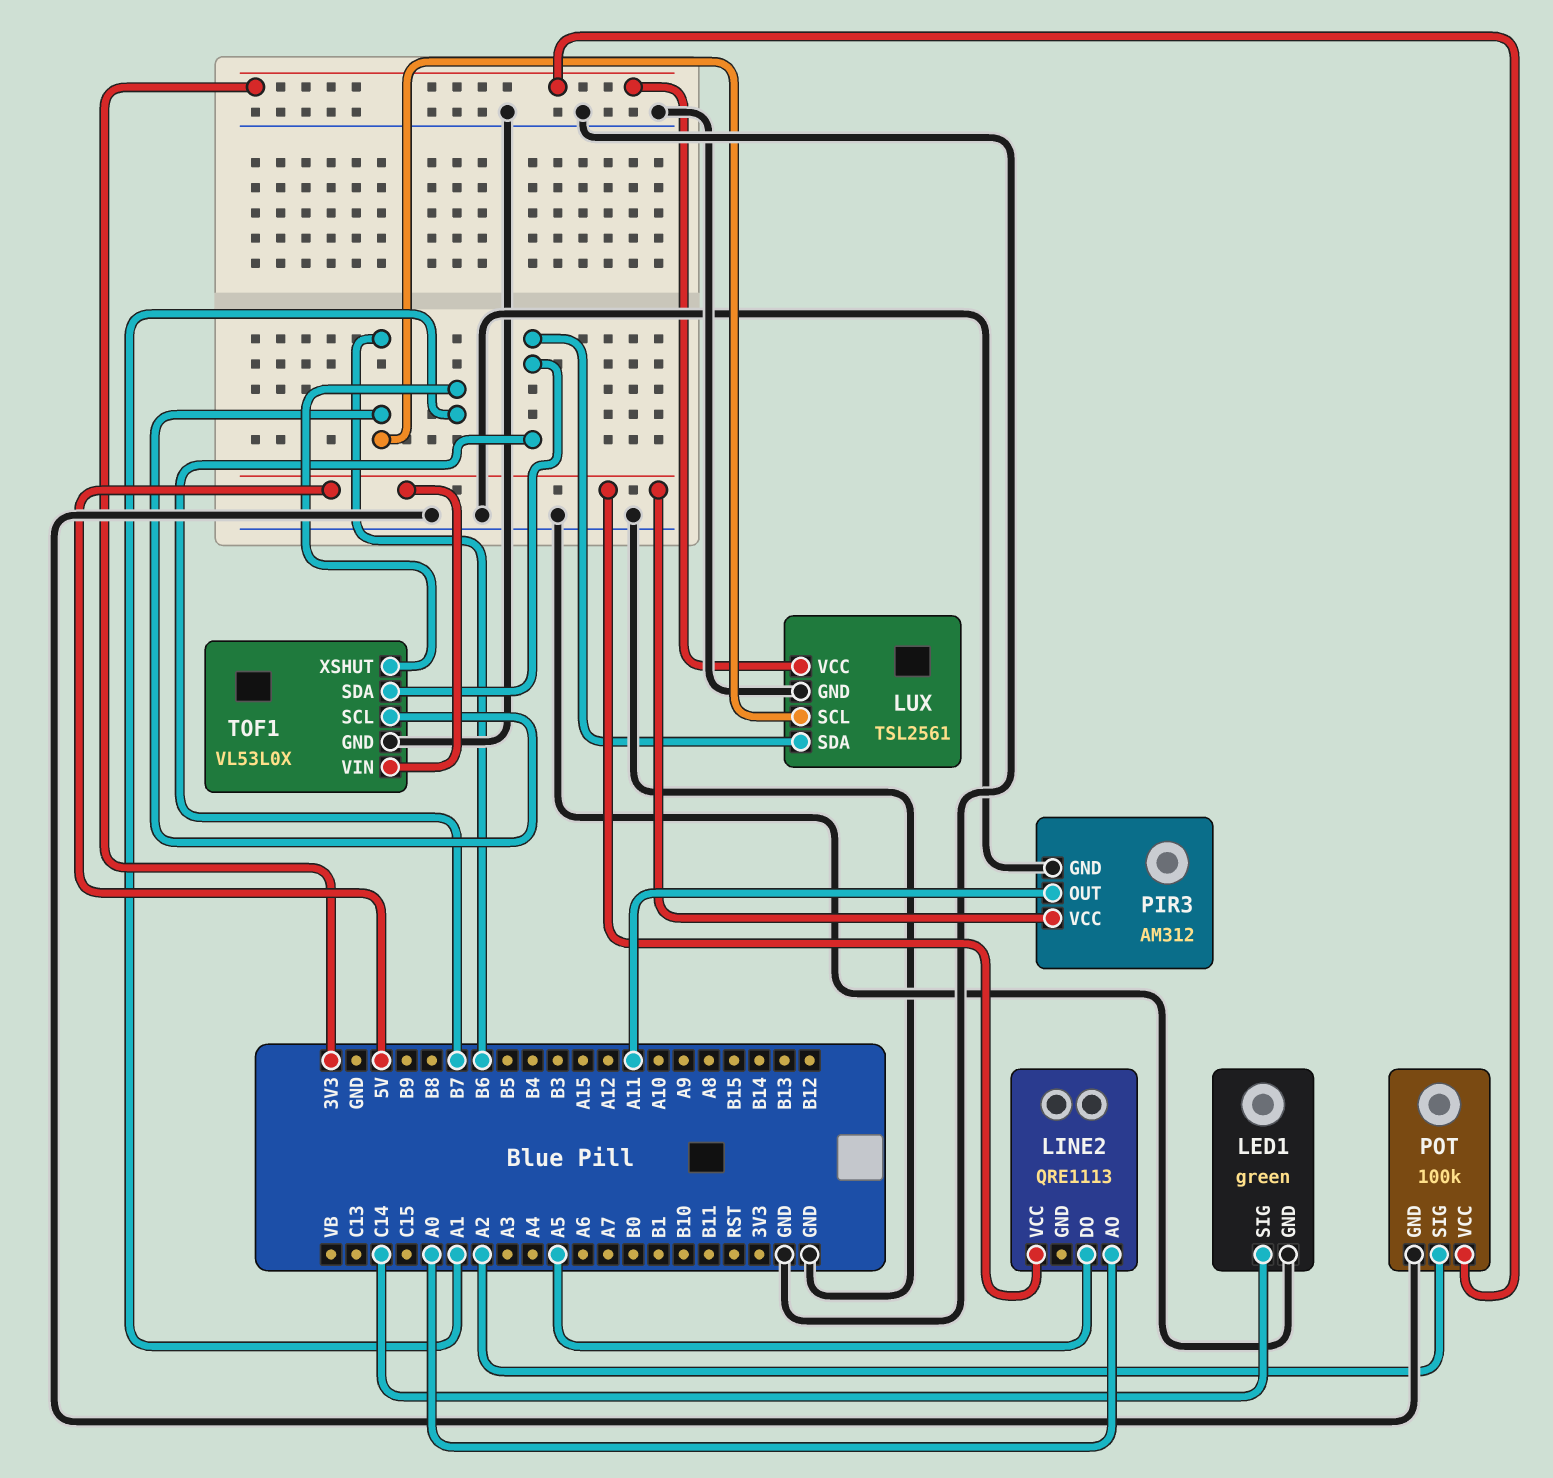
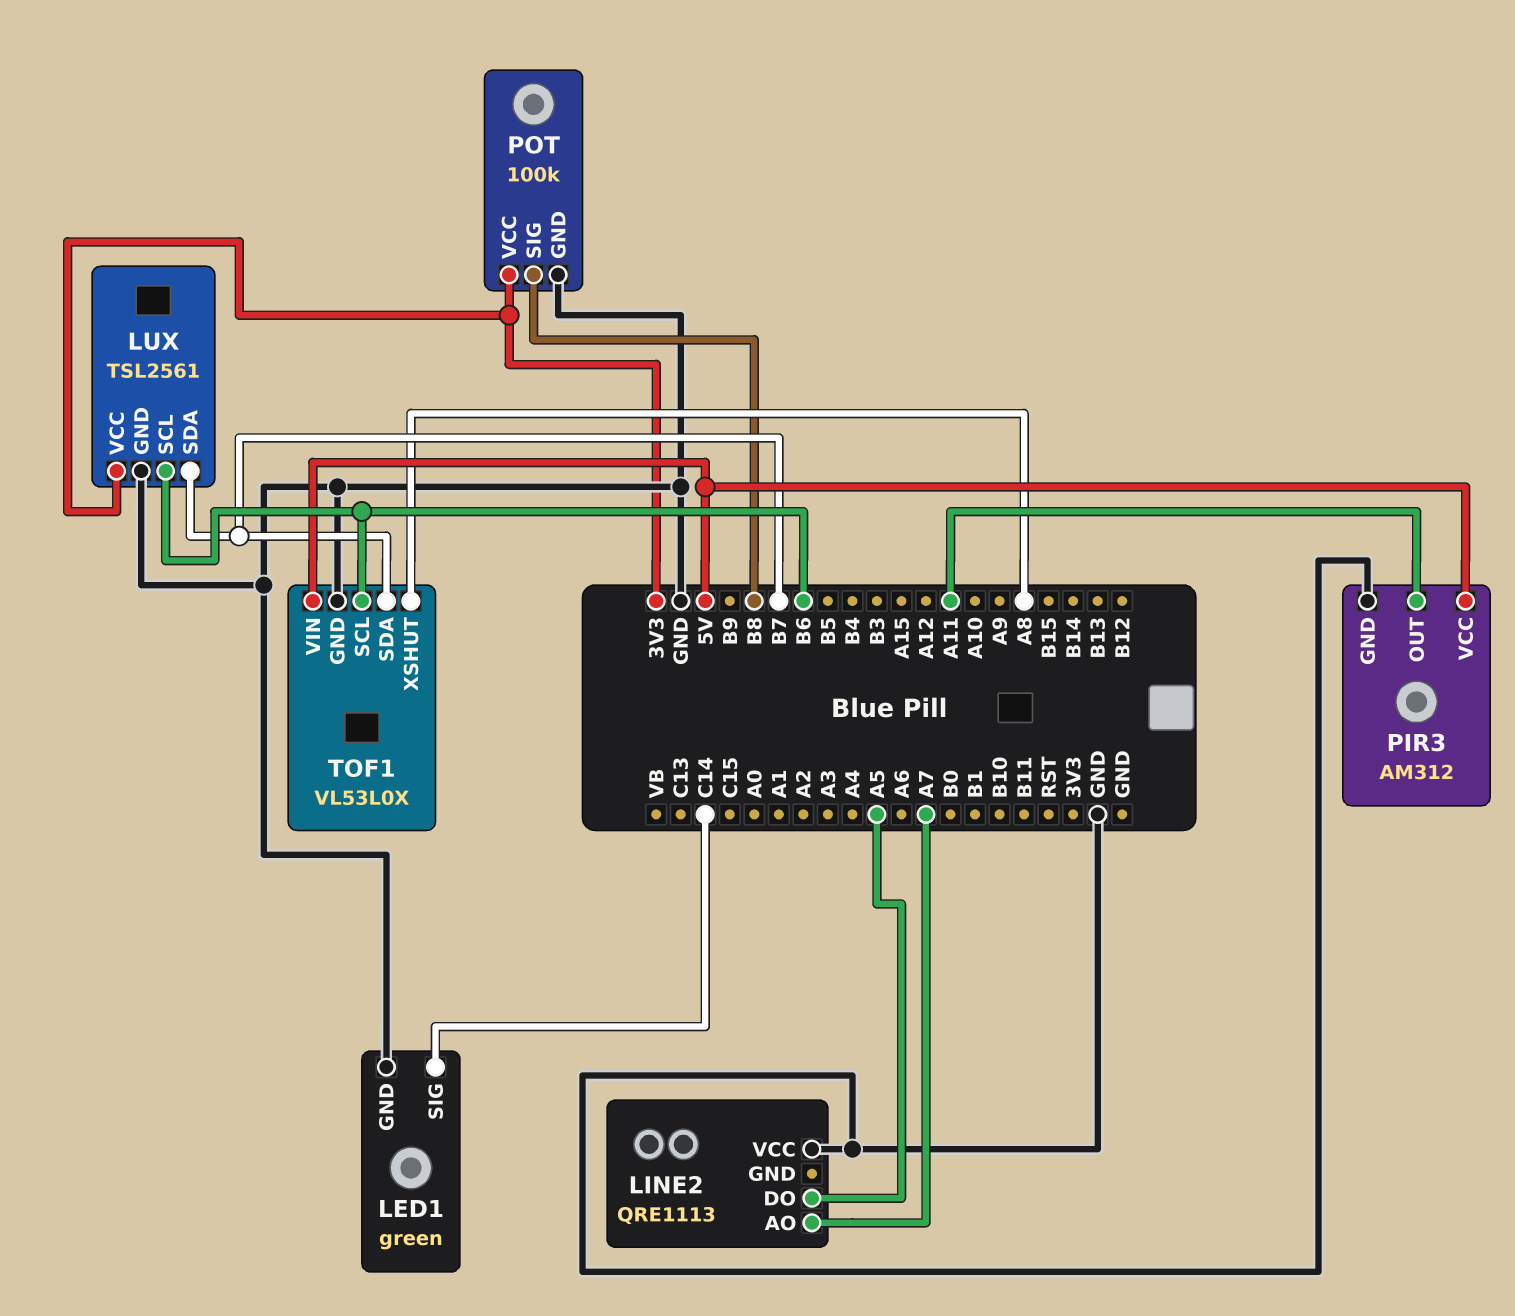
LINE2 pin AO: A0 -> A7
LINE2 pin VCC: 5V -> GND
POT pin SIG: A2 -> B8
TOF1 pin XSHUT: A1 -> A8

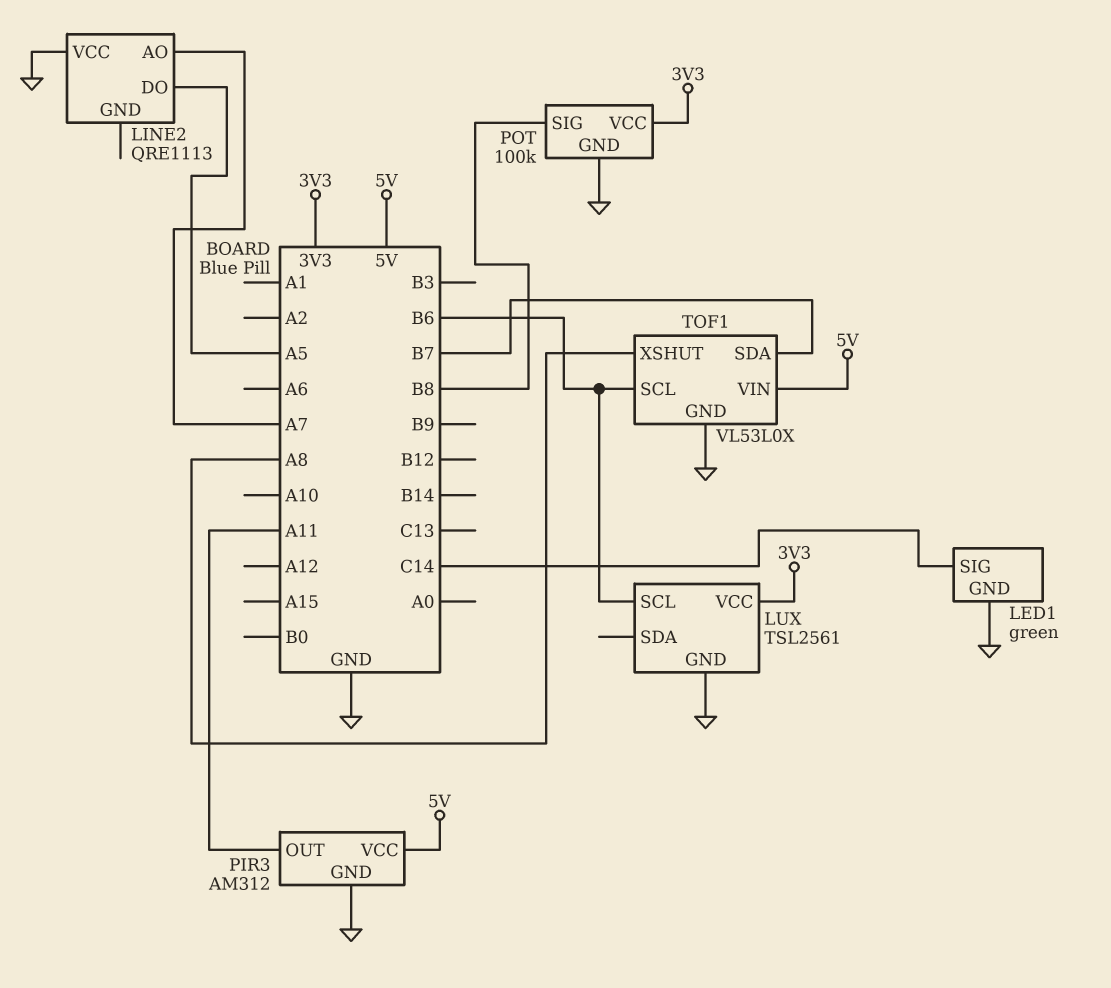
LUX pin SDA: B7 -> none

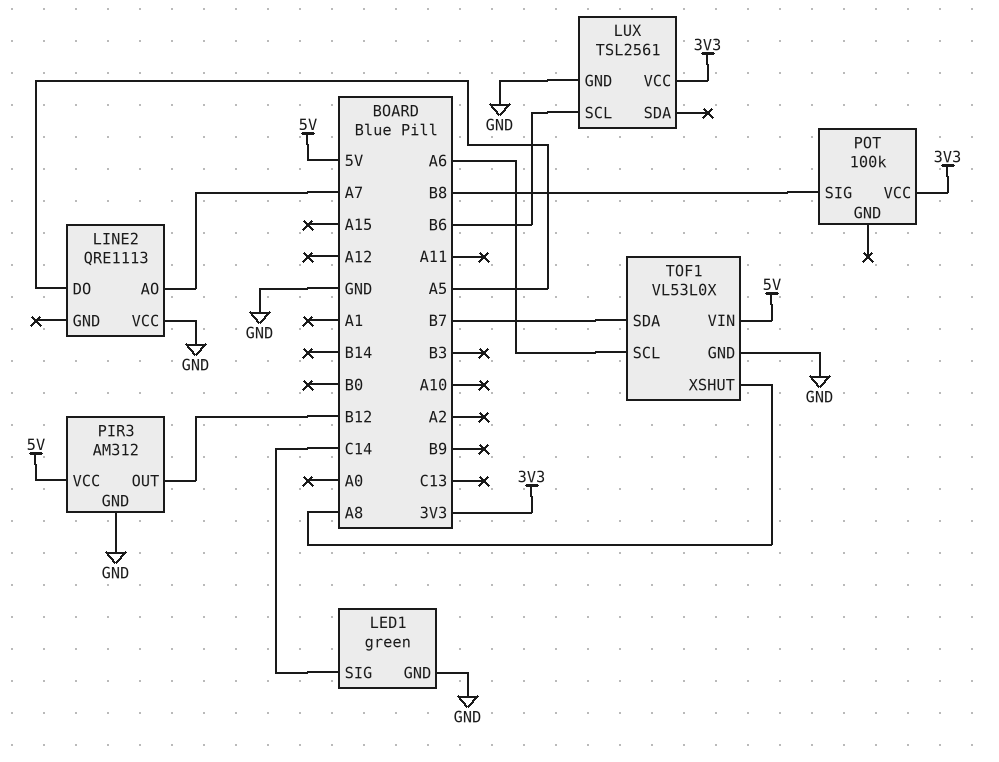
PIR3 pin OUT: A11 -> B12
POT pin GND: GND -> none
TOF1 pin SCL: B6 -> A6

